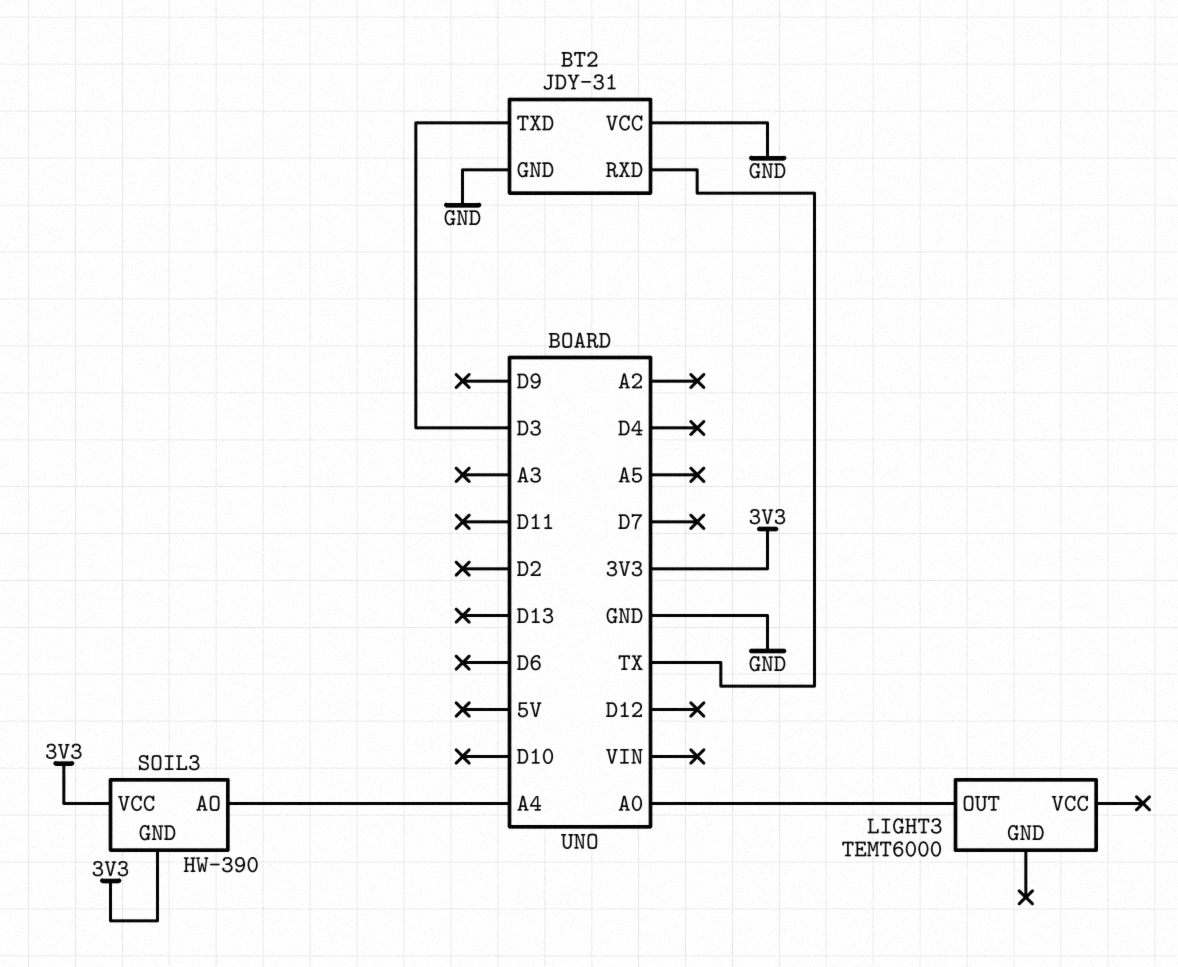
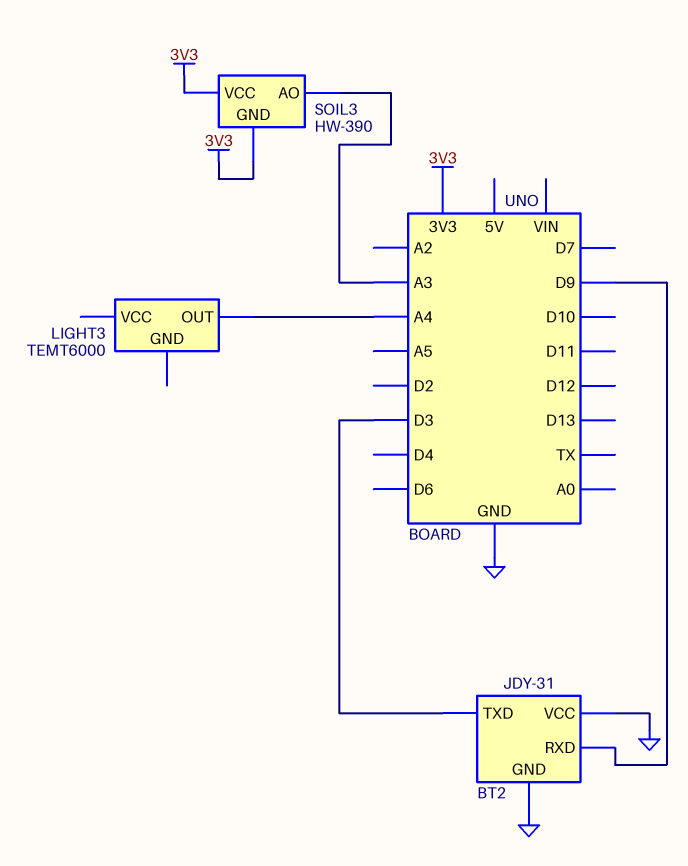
BT2 pin RXD: TX -> D9
LIGHT3 pin OUT: A0 -> A4
SOIL3 pin AO: A4 -> A3

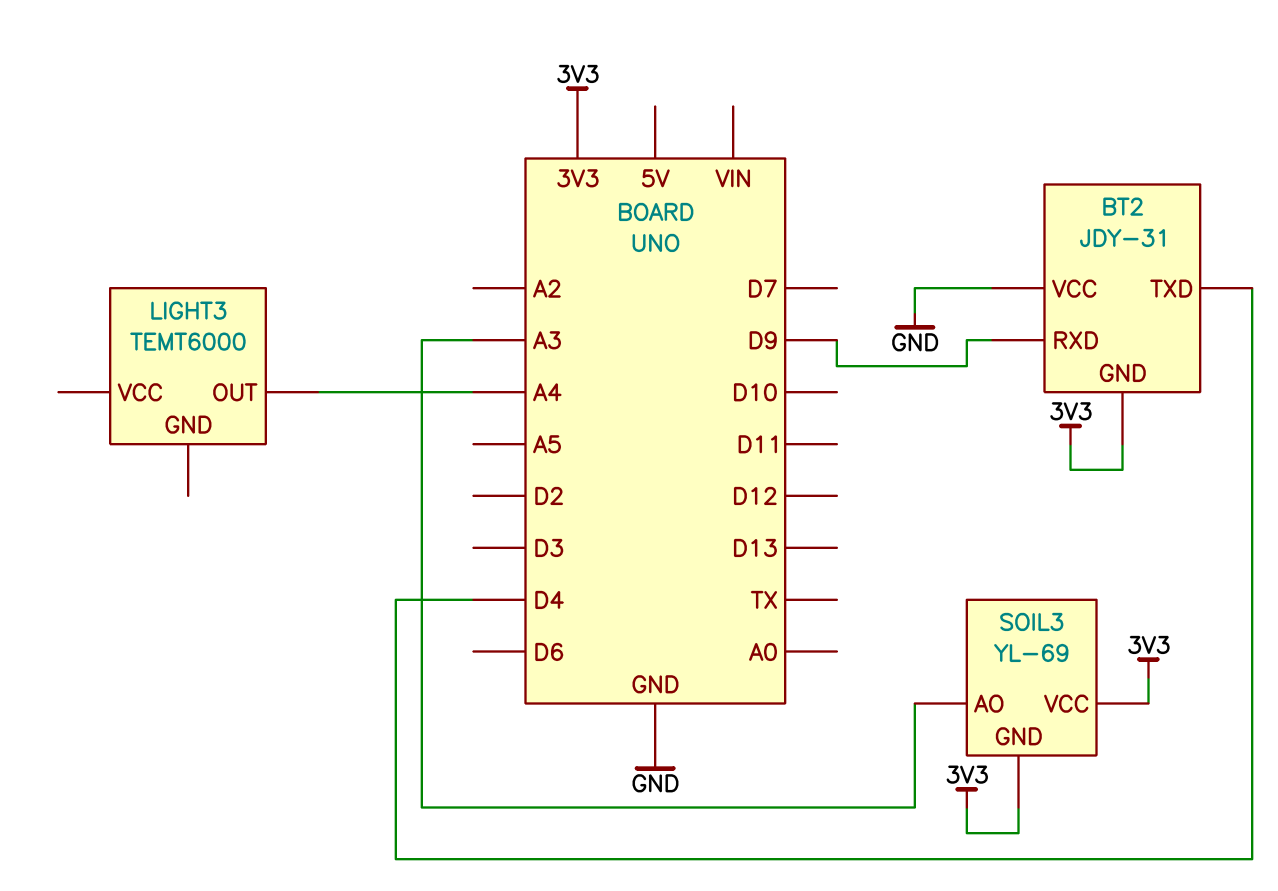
BT2 pin GND: GND -> 3V3
BT2 pin TXD: D3 -> D4
SOIL3: HW-390 -> YL-69

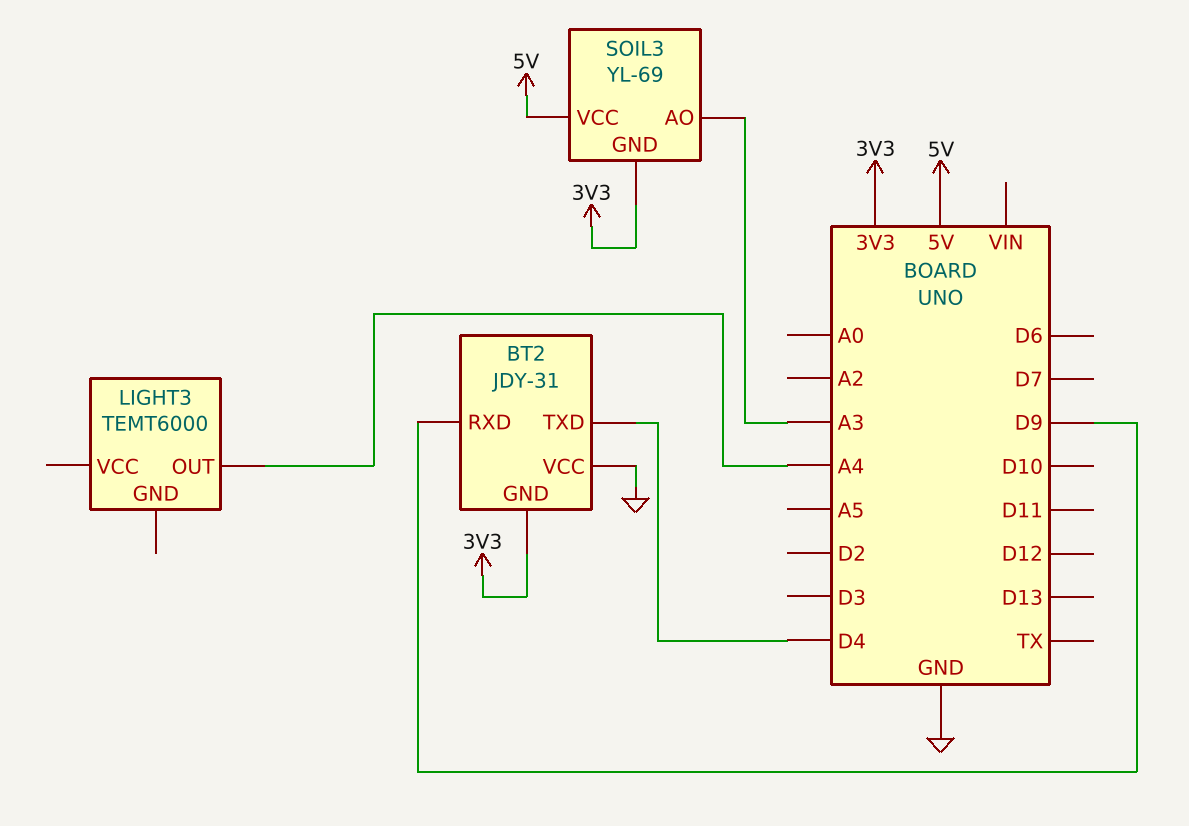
SOIL3 pin VCC: 3V3 -> 5V

